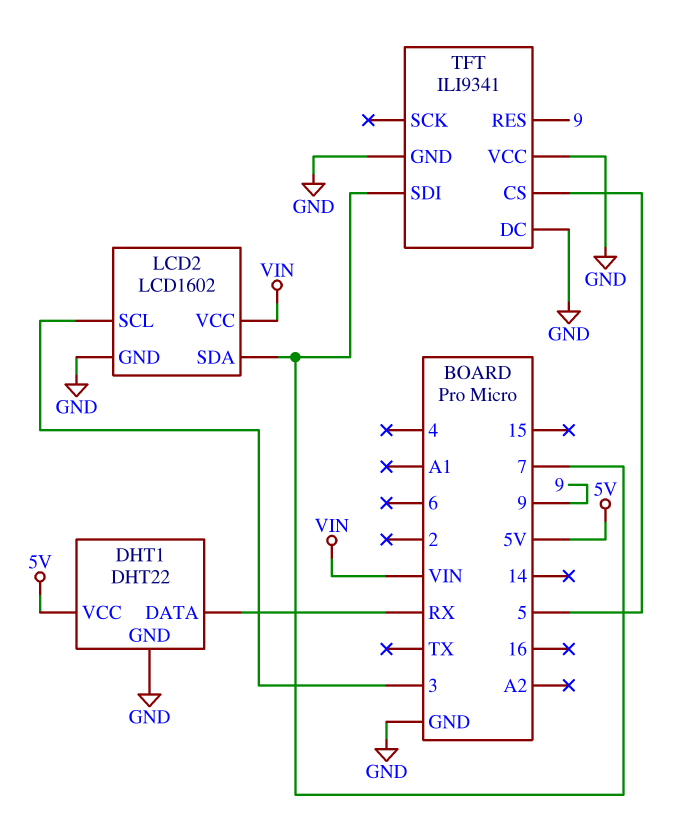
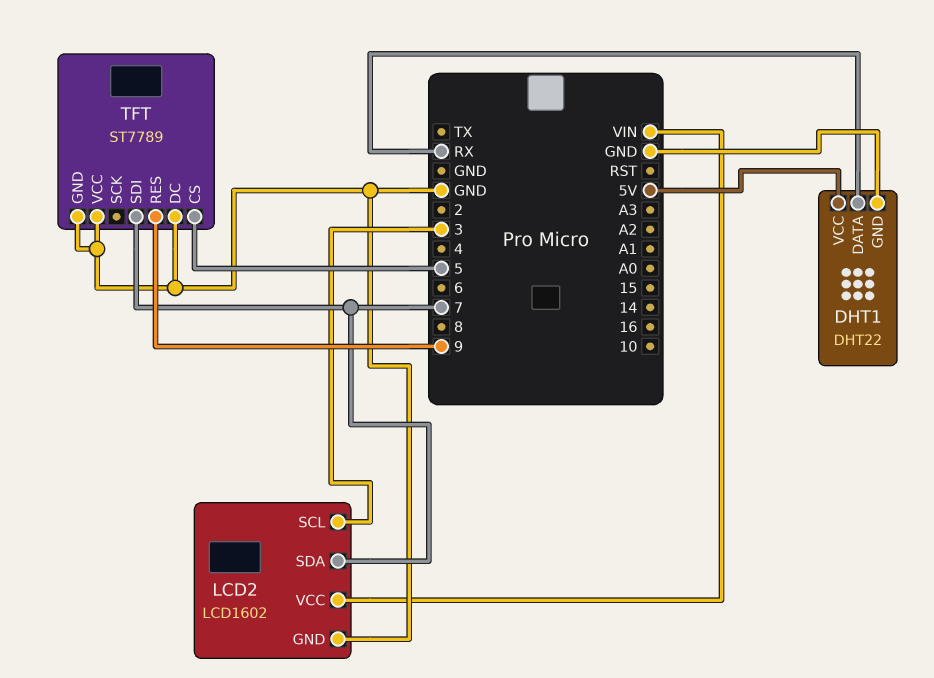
TFT: ILI9341 -> ST7789

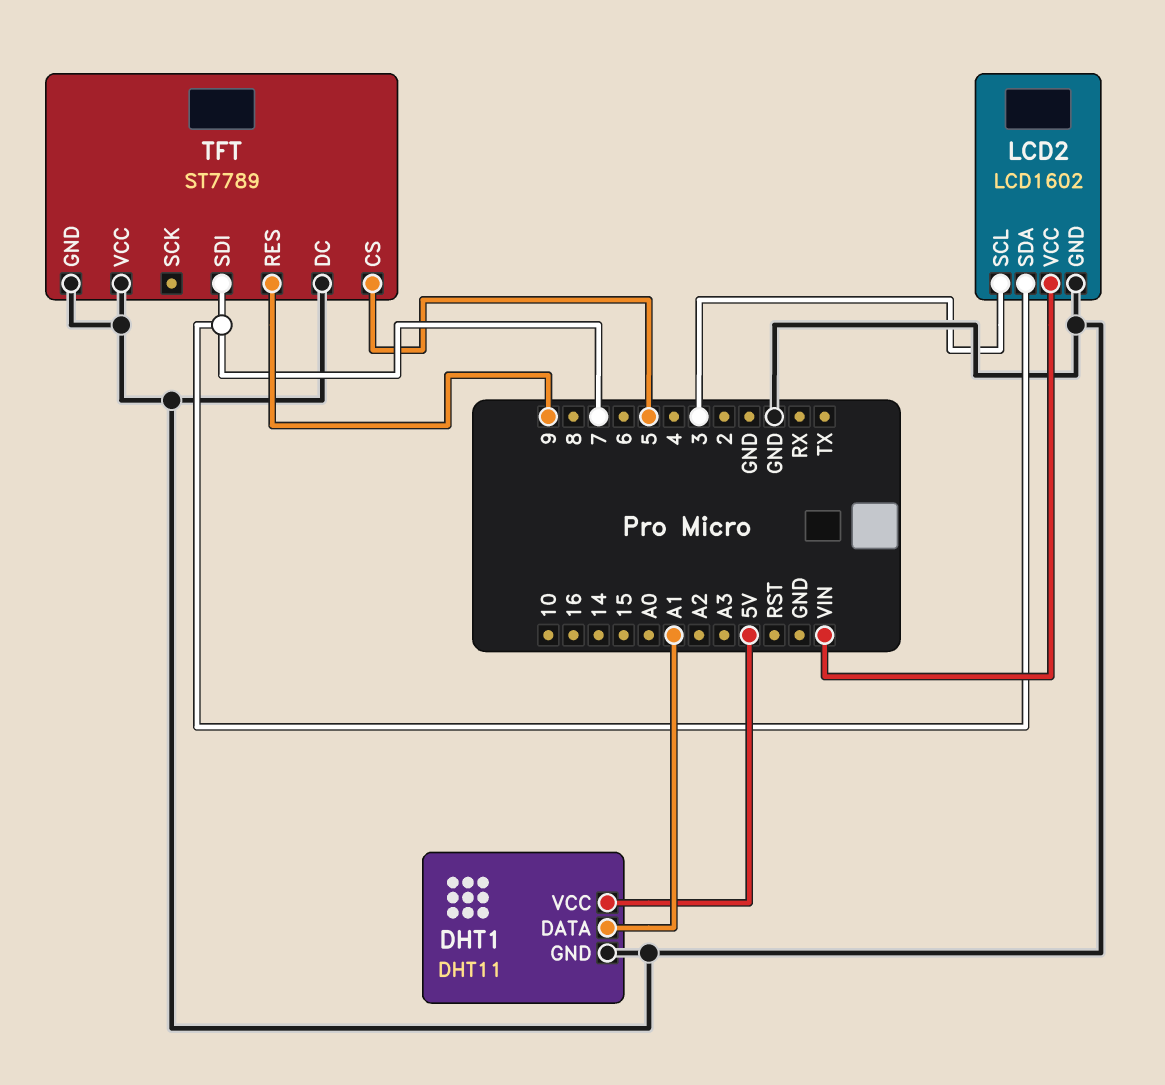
DHT1: DHT22 -> DHT11
DHT1 pin DATA: RX -> A1

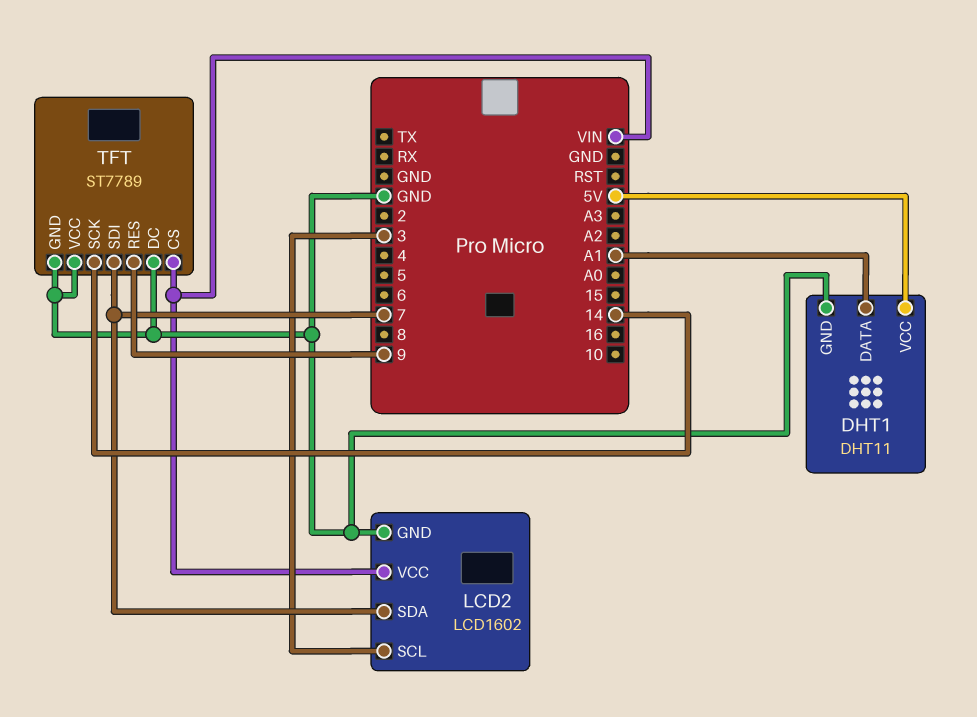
TFT pin CS: 5 -> VIN
TFT pin SCK: none -> 14

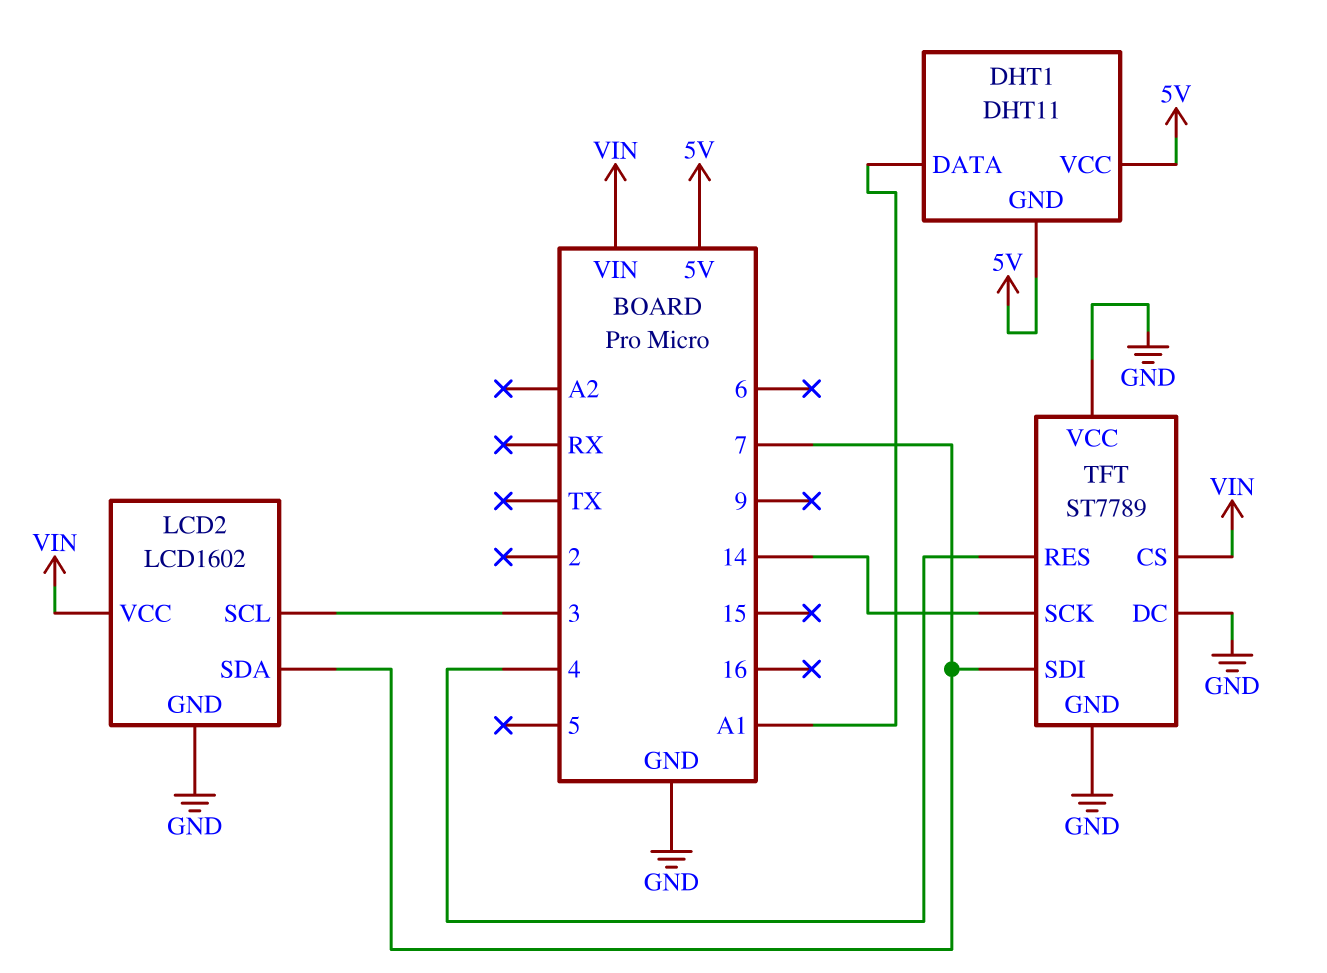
DHT1 pin GND: GND -> 5V
TFT pin RES: 9 -> 4

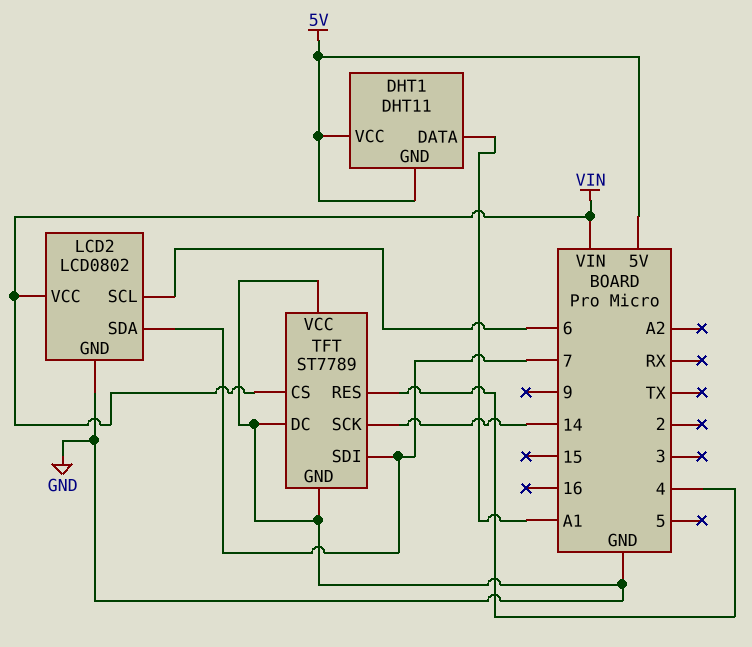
LCD2: LCD1602 -> LCD0802
LCD2 pin SCL: 3 -> 6

